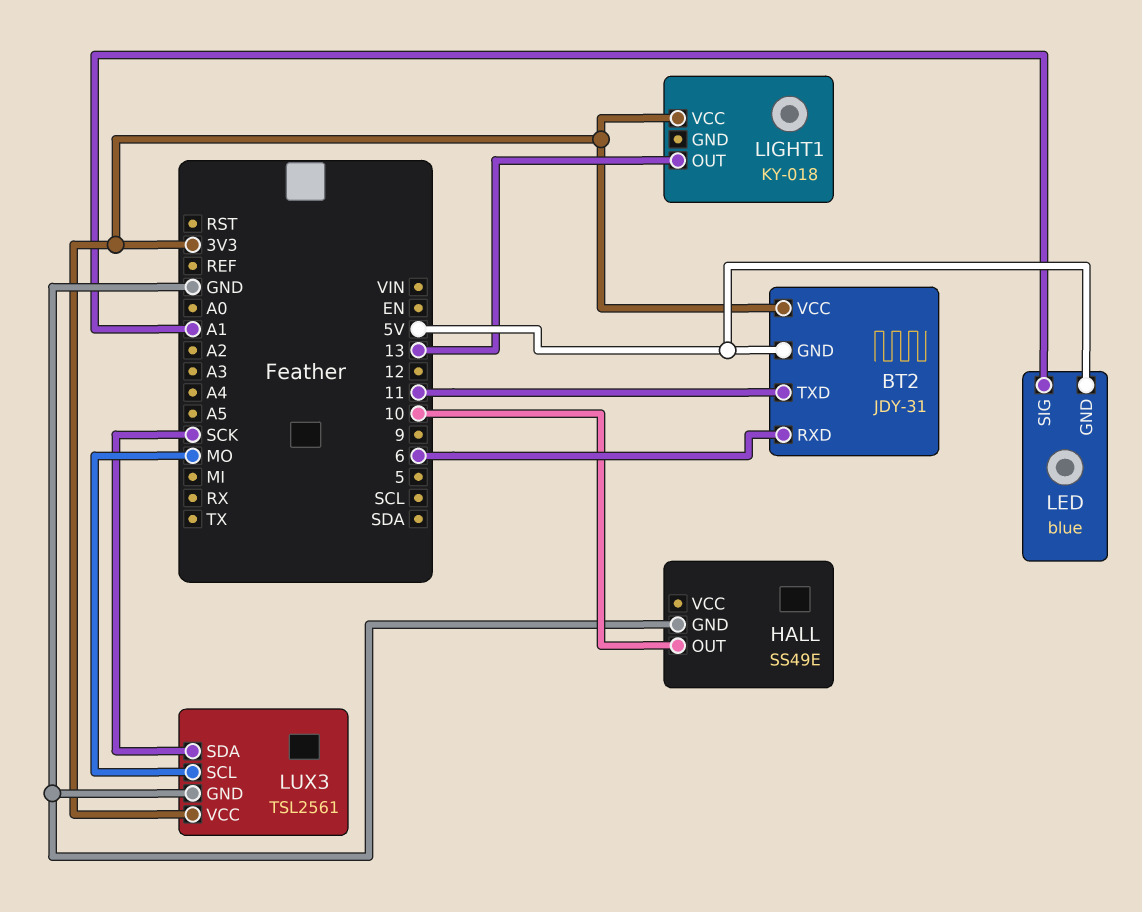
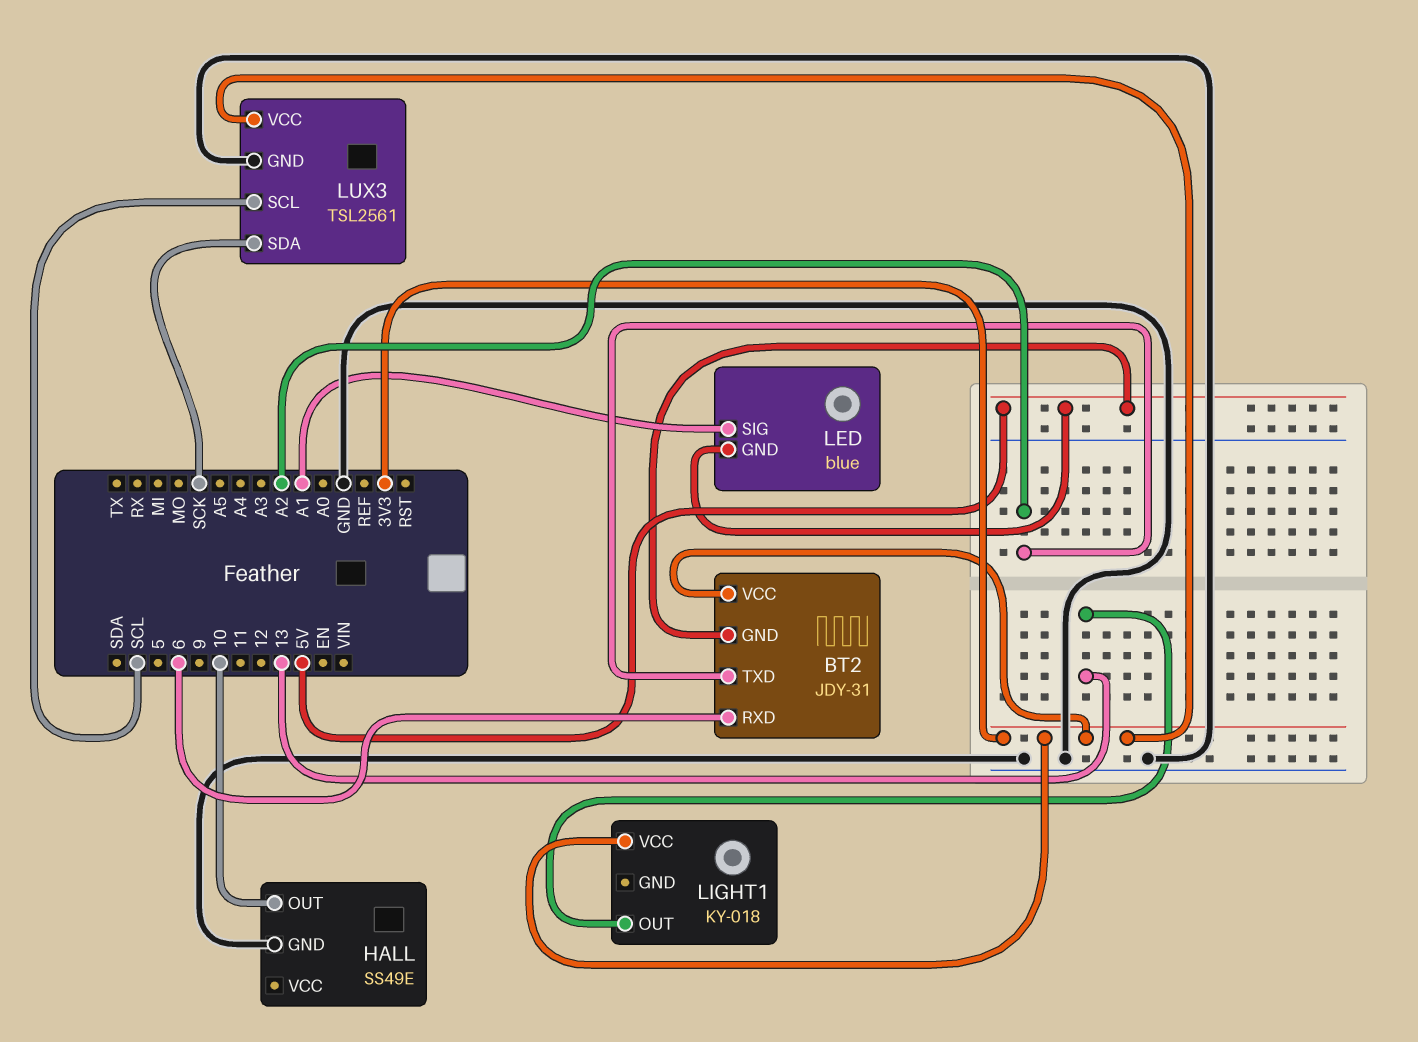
BT2 pin TXD: 11 -> A2
LUX3 pin SCL: MO -> SCL

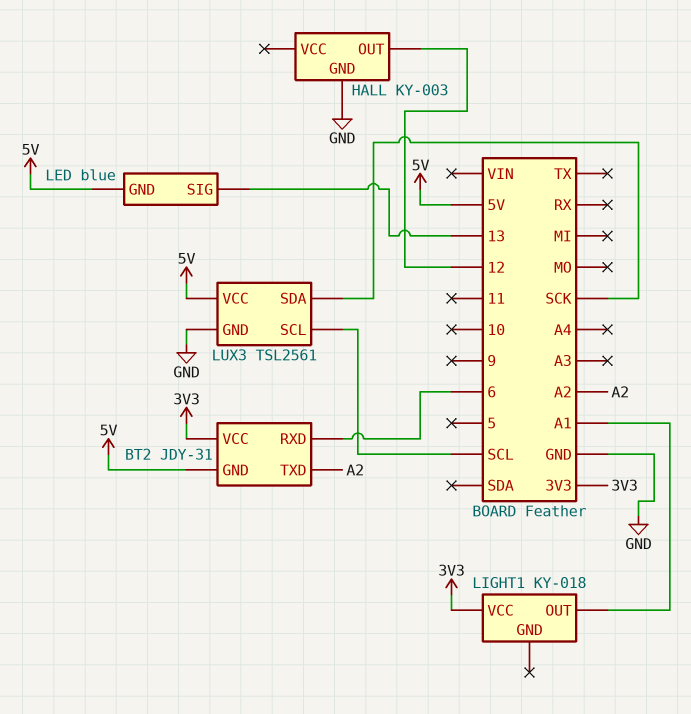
HALL: SS49E -> KY-003
HALL pin OUT: 10 -> 12
LED pin SIG: A1 -> 13
LIGHT1 pin OUT: 13 -> A1
LUX3 pin VCC: 3V3 -> 5V

